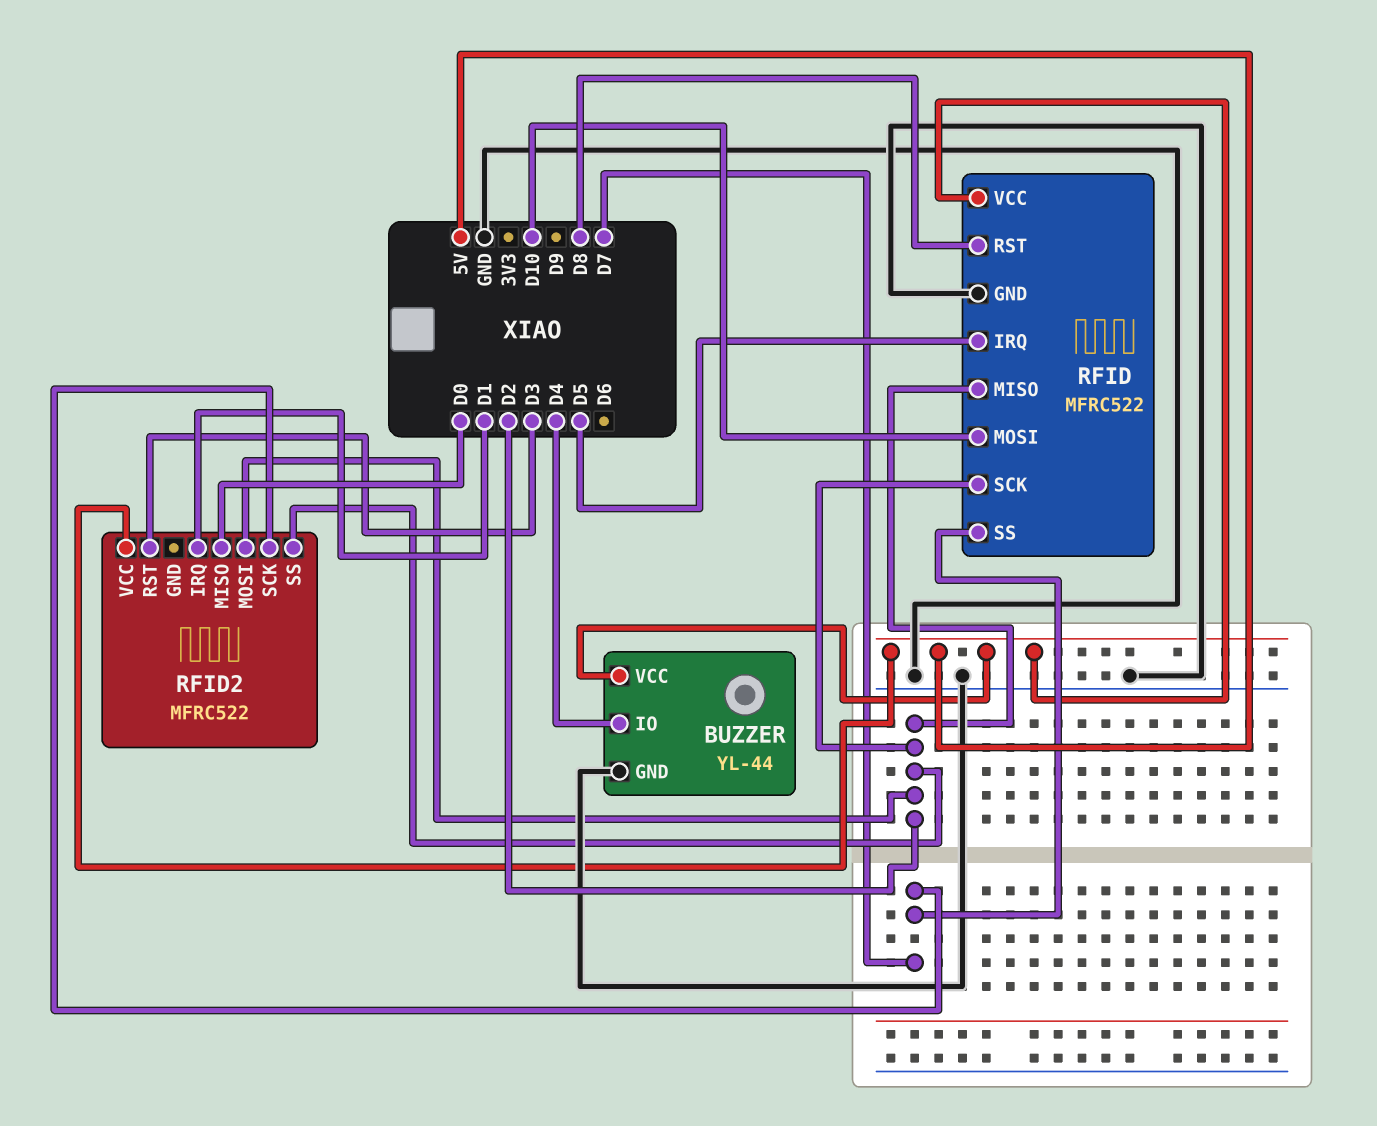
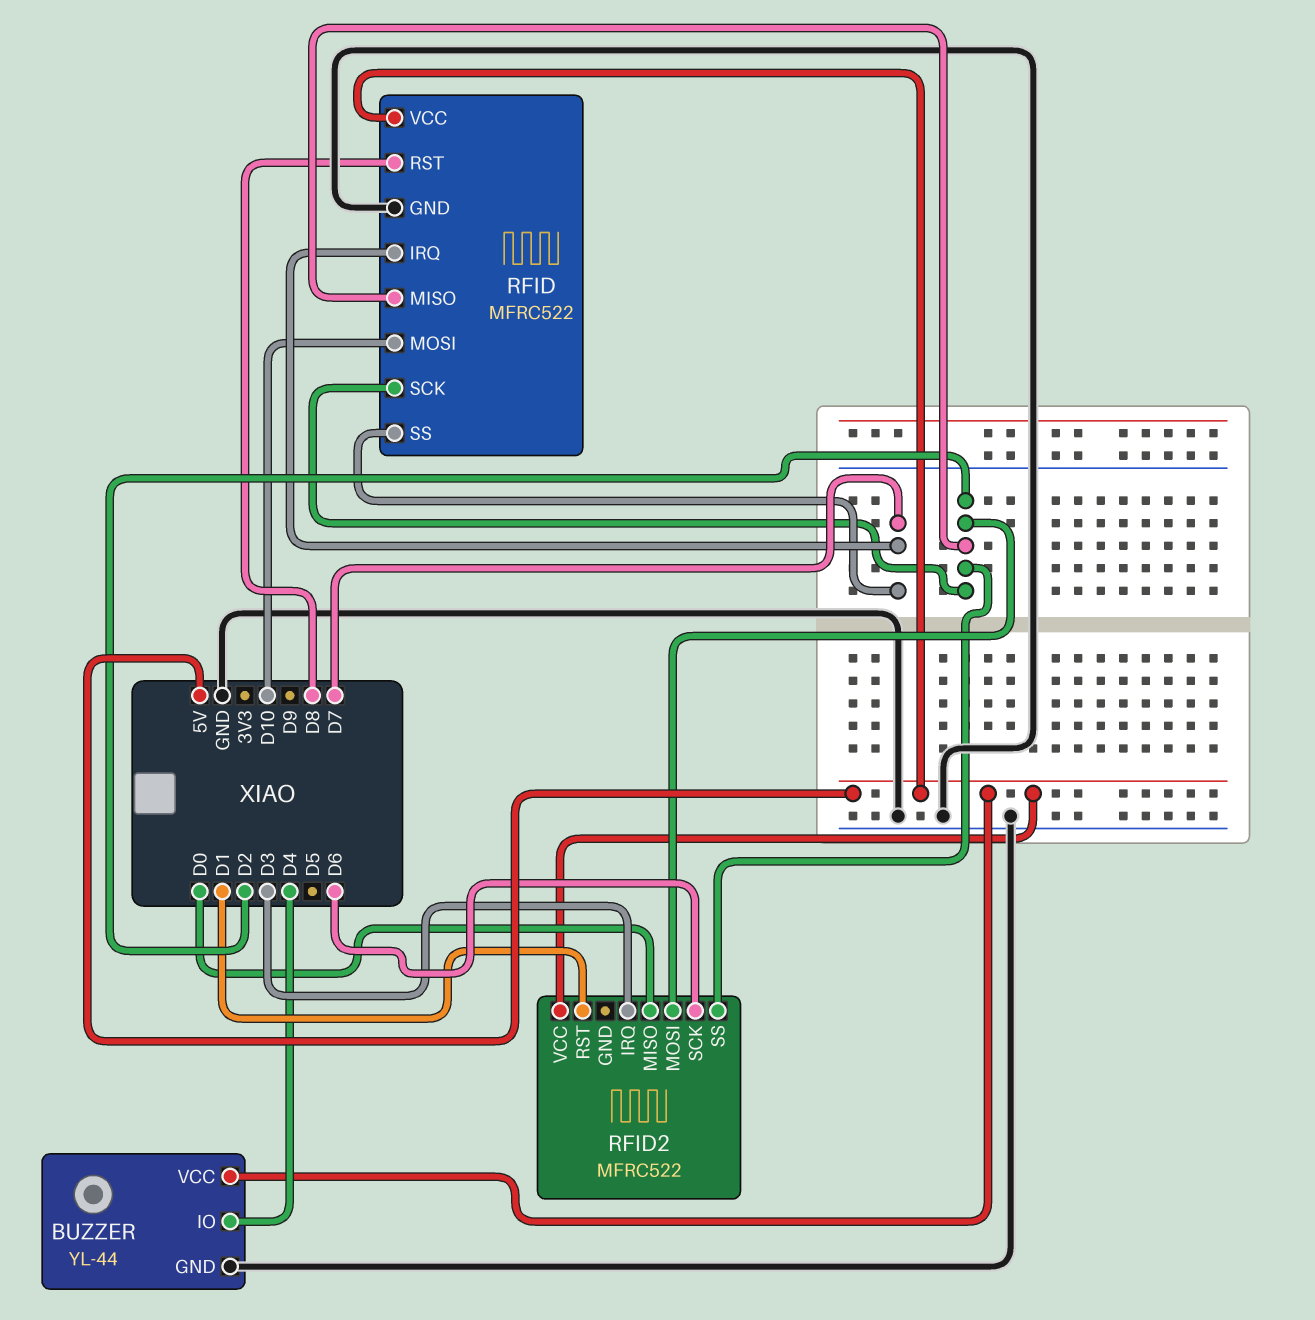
RFID pin IRQ: D5 -> D7
RFID2 pin IRQ: D1 -> D3
RFID2 pin RST: D3 -> D1
RFID2 pin SCK: D7 -> D6

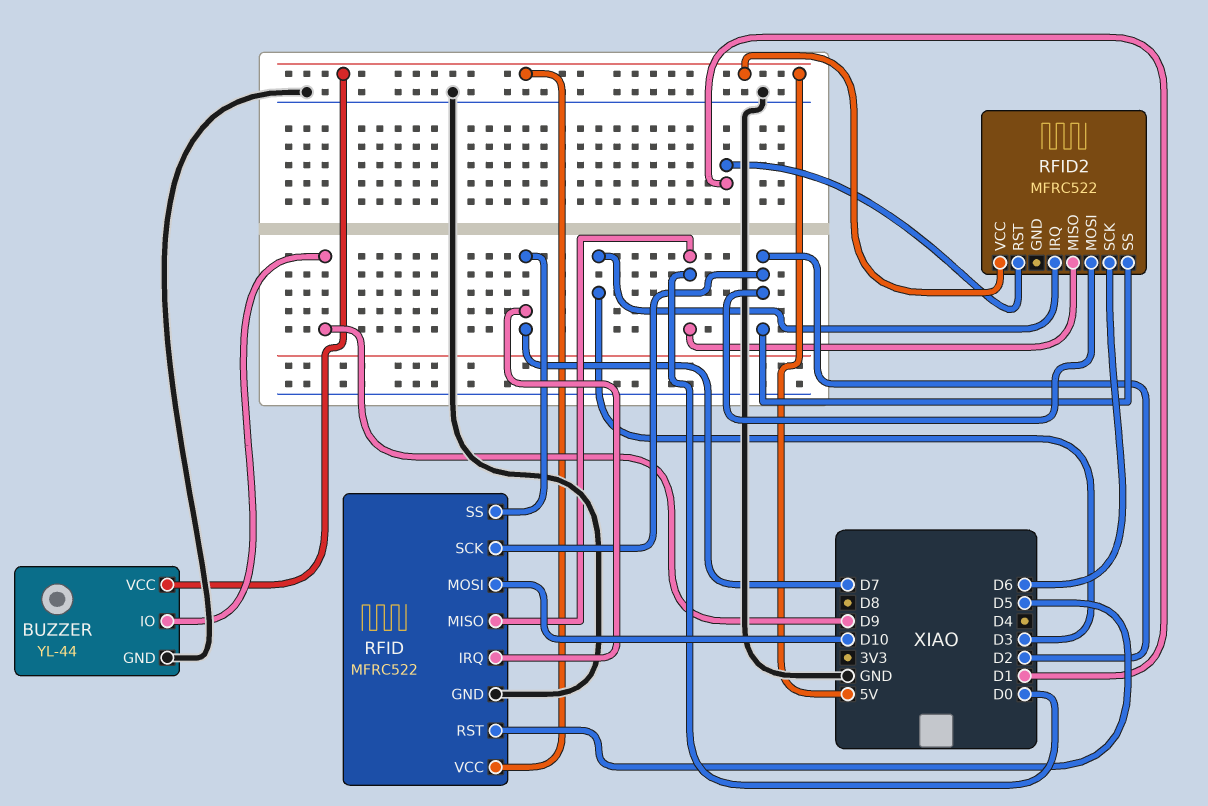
BUZZER pin IO: D4 -> D9
RFID pin MISO: D2 -> D0
RFID pin RST: D8 -> D5

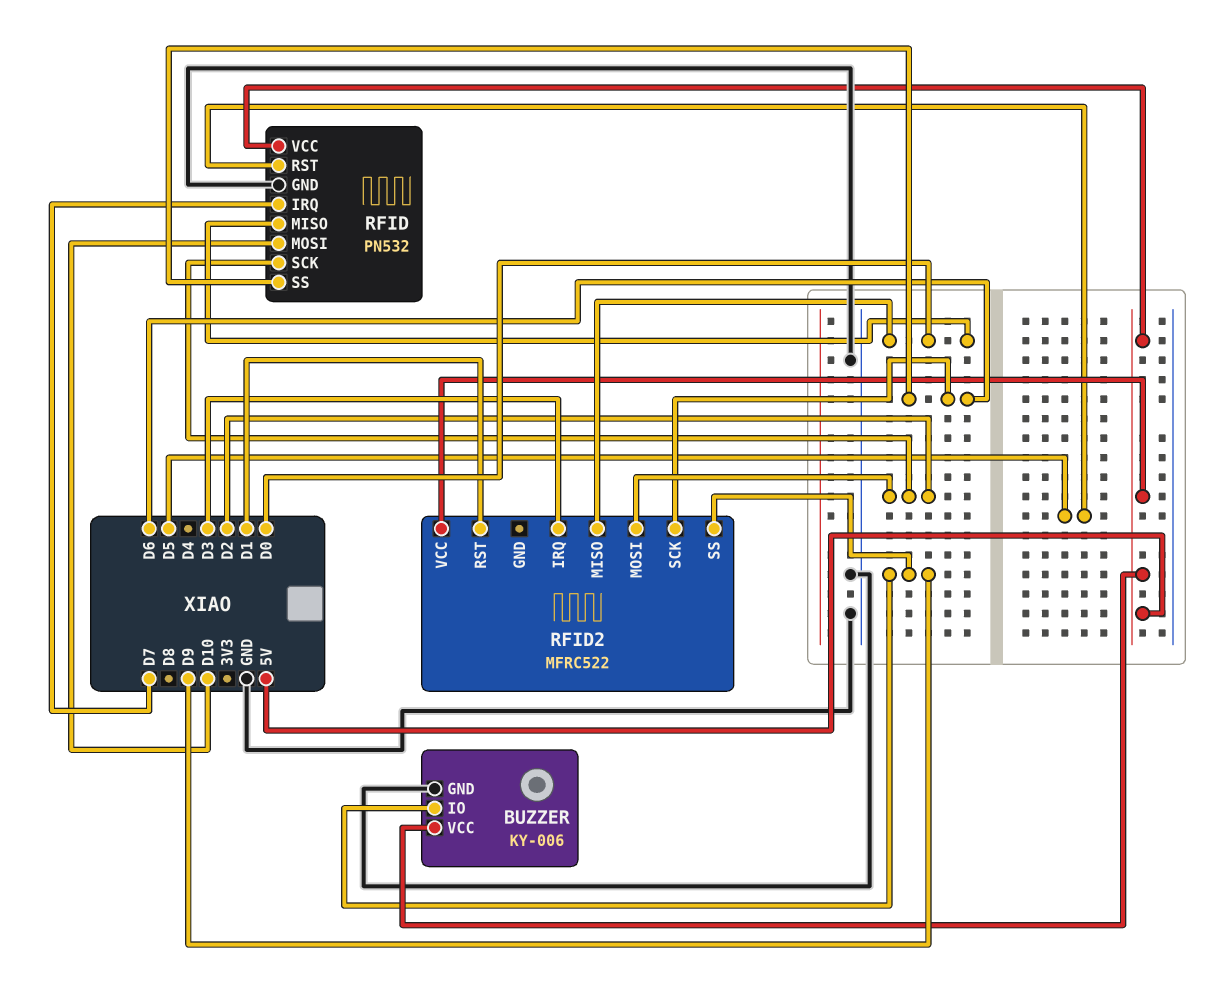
BUZZER: YL-44 -> KY-006
RFID: MFRC522 -> PN532
RFID pin SS: D7 -> D6
RFID2 pin SS: D2 -> D9

